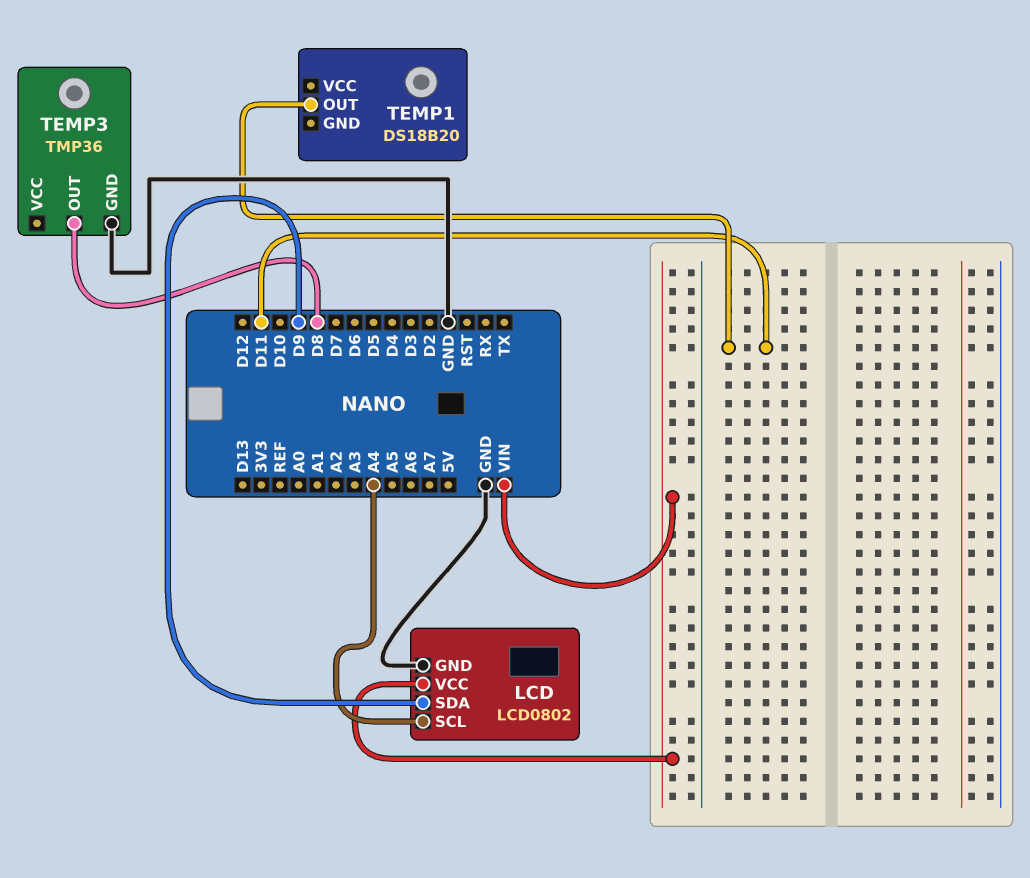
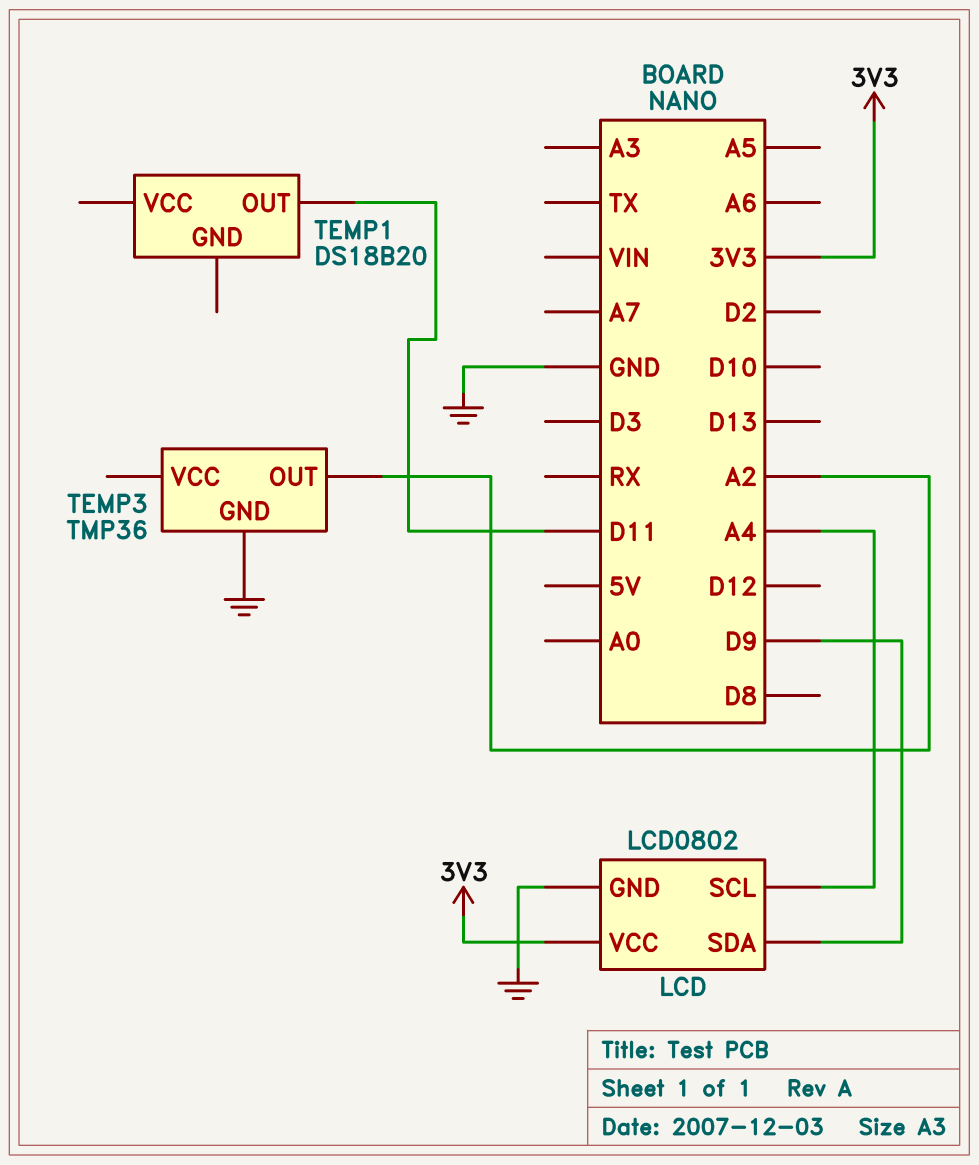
LCD pin VCC: VIN -> 3V3
TEMP3 pin OUT: D8 -> A2

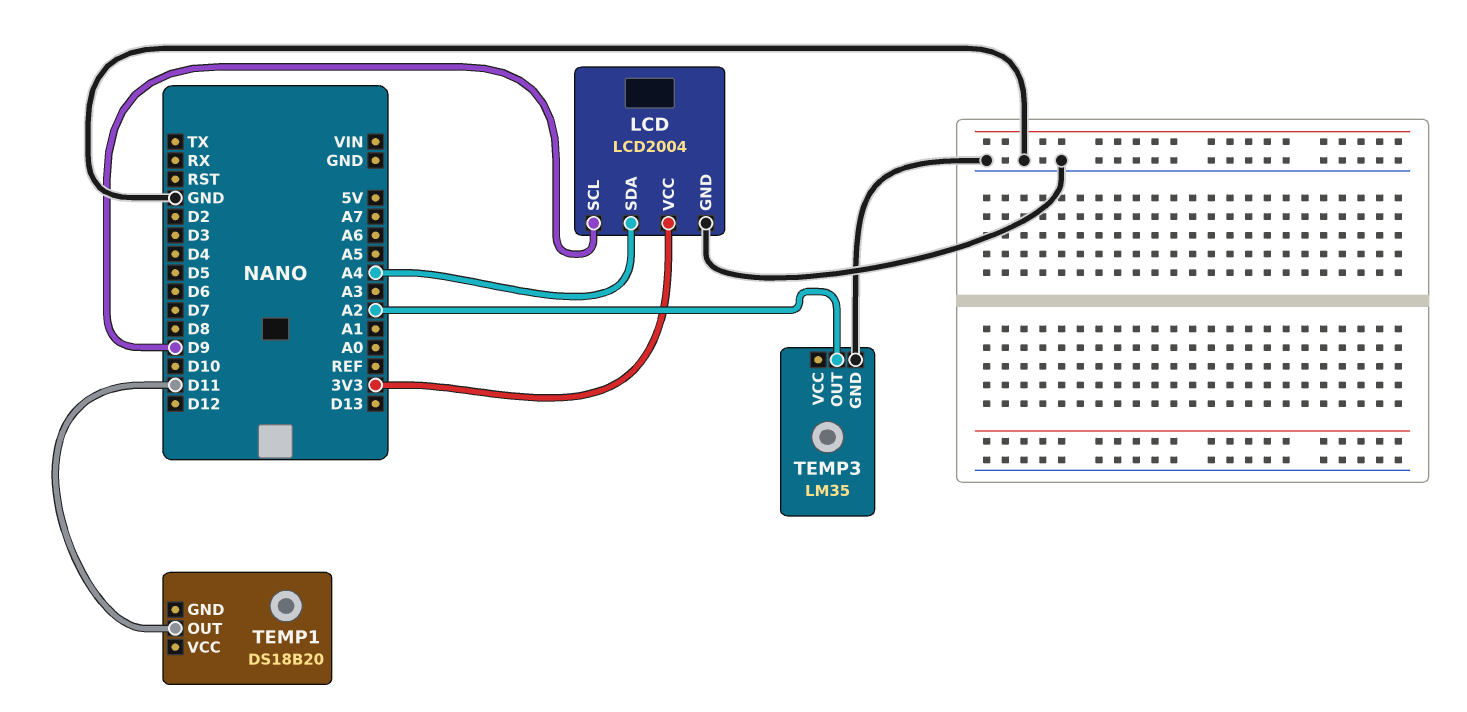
LCD: LCD0802 -> LCD2004
LCD pin SCL: A4 -> D9
LCD pin SDA: D9 -> A4
TEMP3: TMP36 -> LM35

